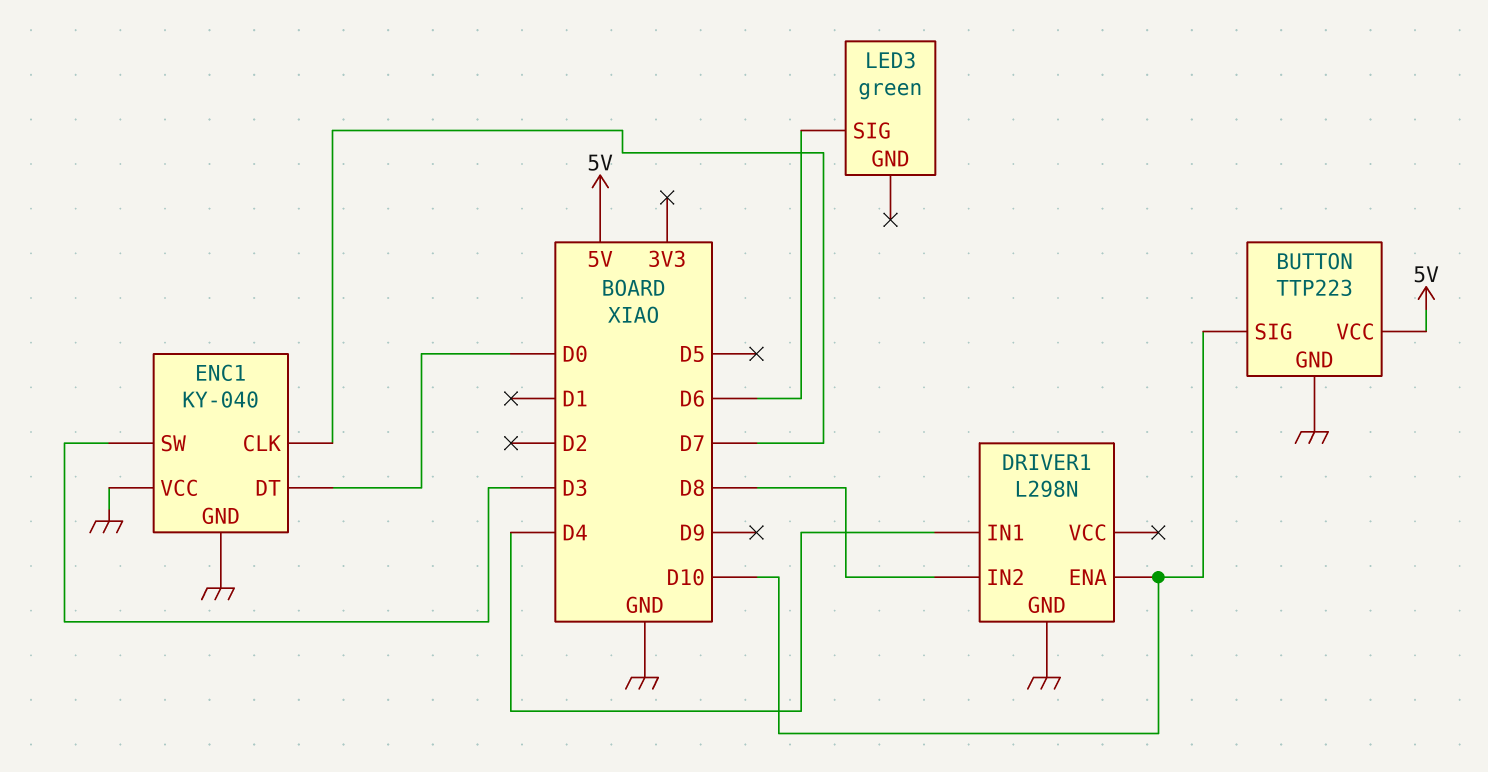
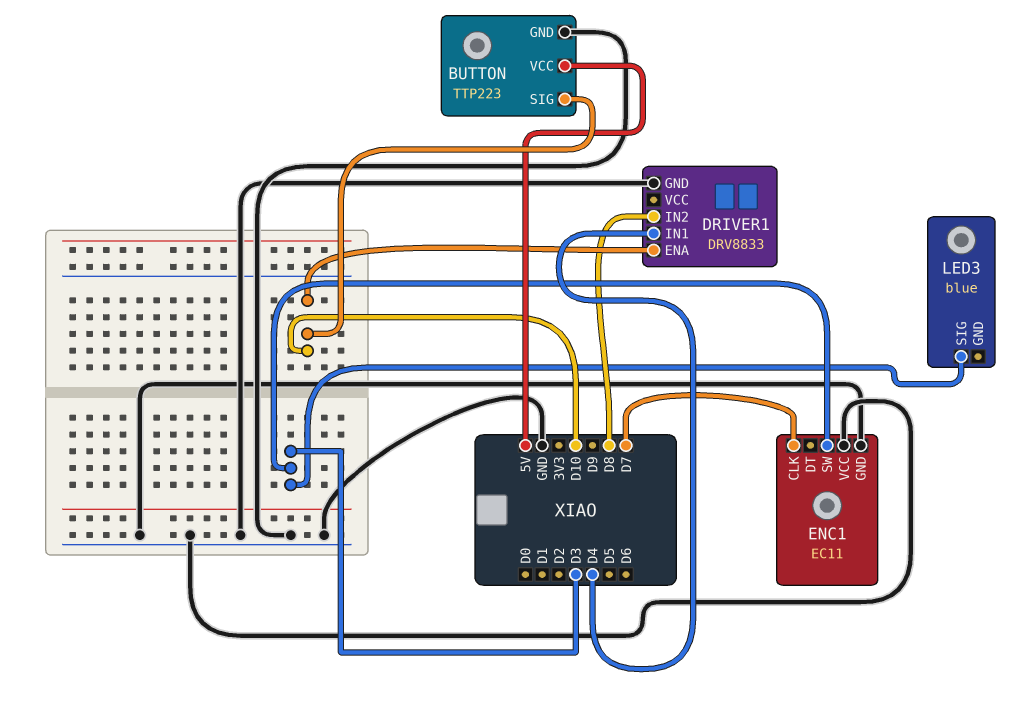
DRIVER1: L298N -> DRV8833
ENC1: KY-040 -> EC11
ENC1 pin DT: D0 -> none
LED3: green -> blue
LED3 pin SIG: D6 -> D3

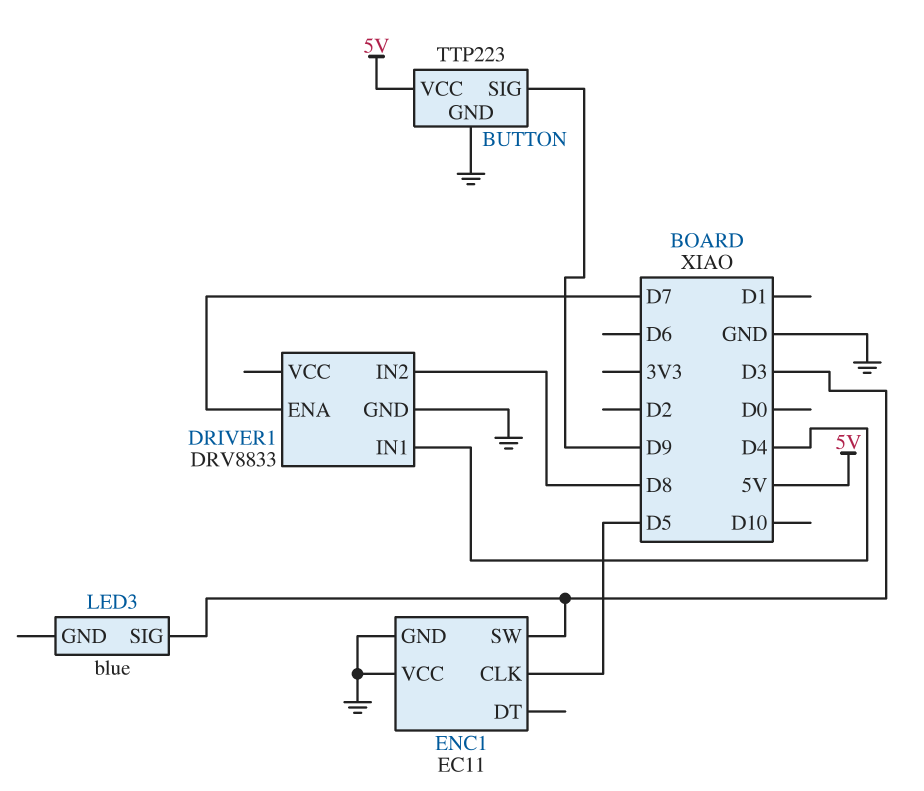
BUTTON pin SIG: D10 -> D9
DRIVER1 pin ENA: D10 -> D7
ENC1 pin CLK: D7 -> D5

